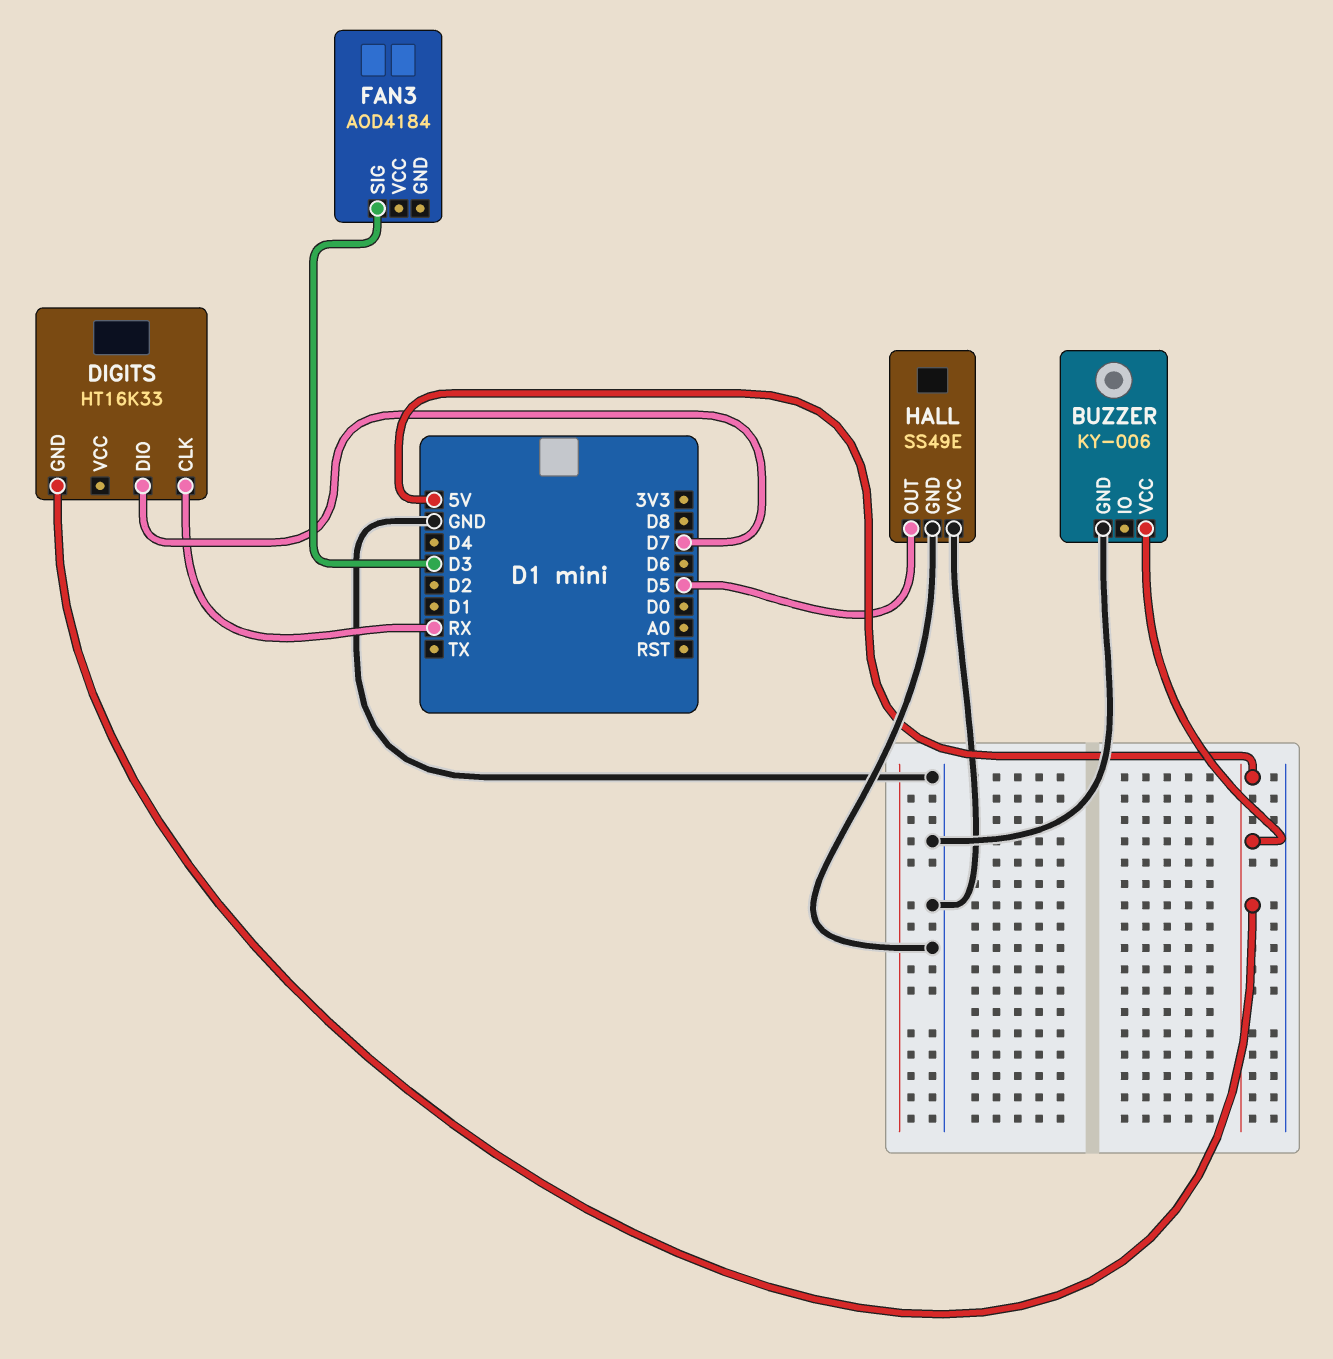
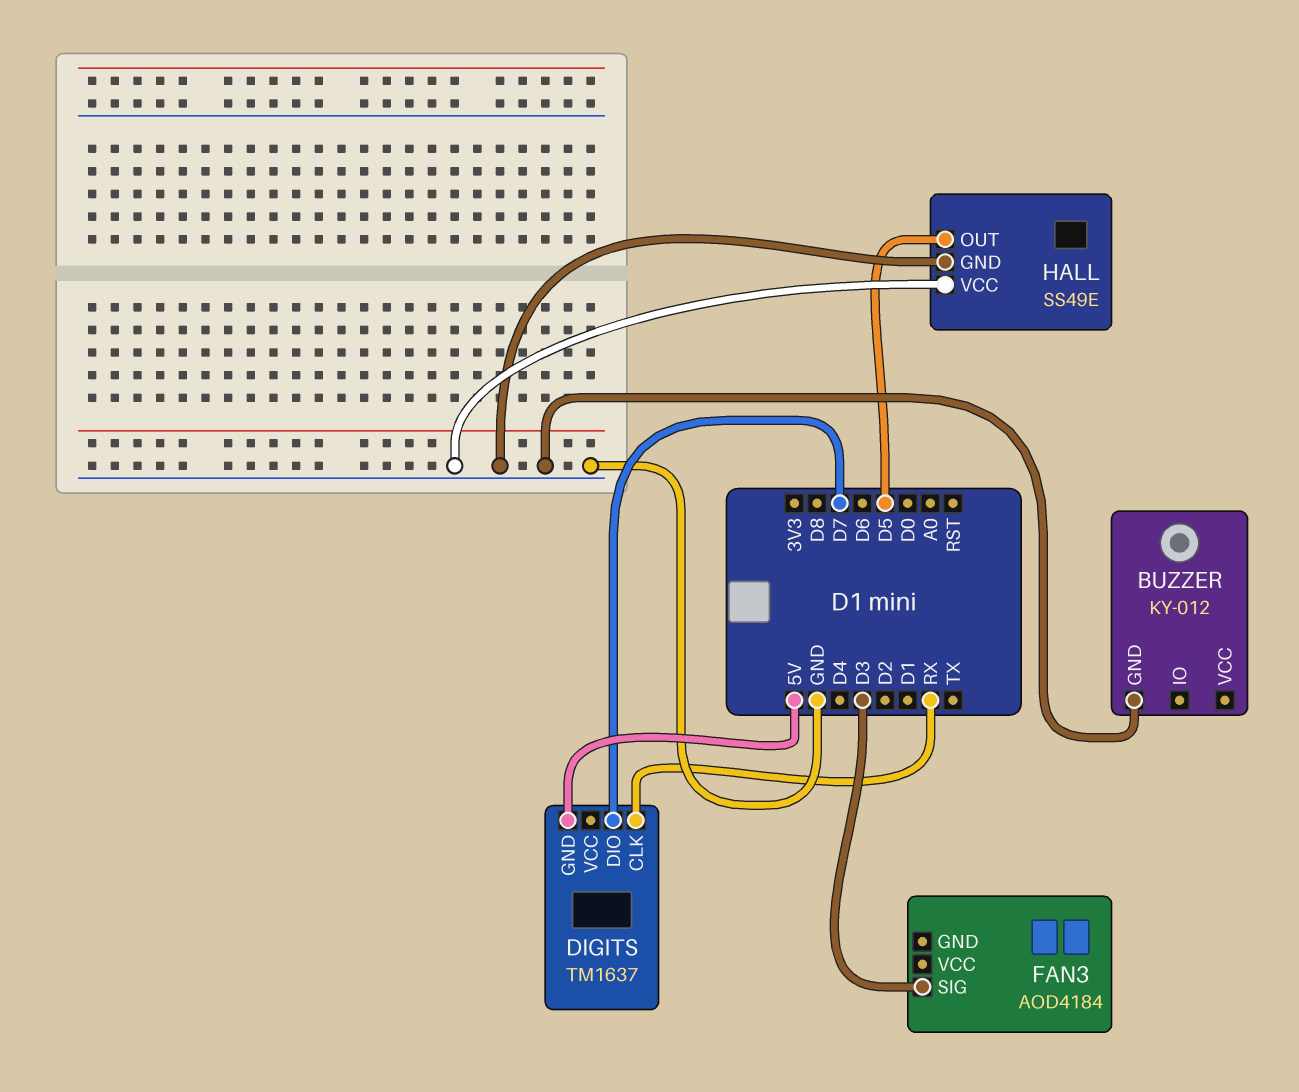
BUZZER: KY-006 -> KY-012
BUZZER pin VCC: 5V -> none
DIGITS: HT16K33 -> TM1637

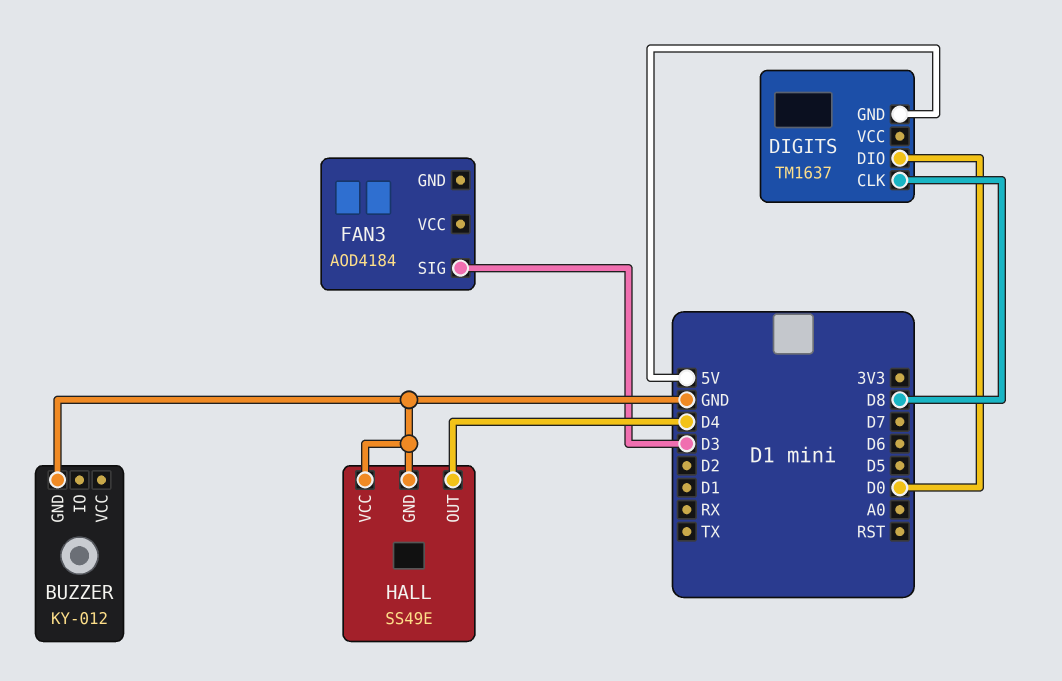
DIGITS pin CLK: RX -> D8
DIGITS pin DIO: D7 -> D0
HALL pin OUT: D5 -> D4

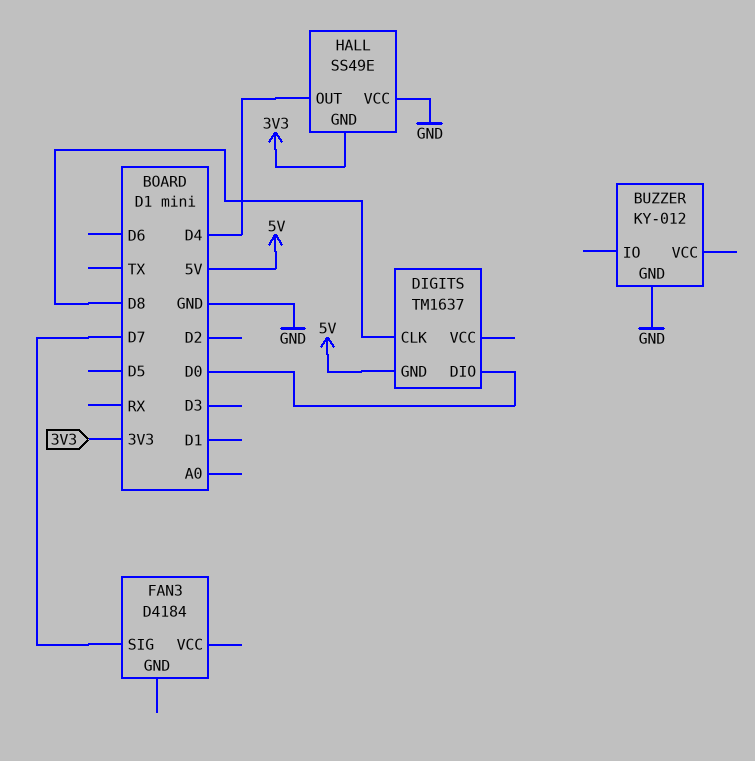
FAN3: AOD4184 -> D4184
FAN3 pin SIG: D3 -> D7
HALL pin GND: GND -> 3V3

